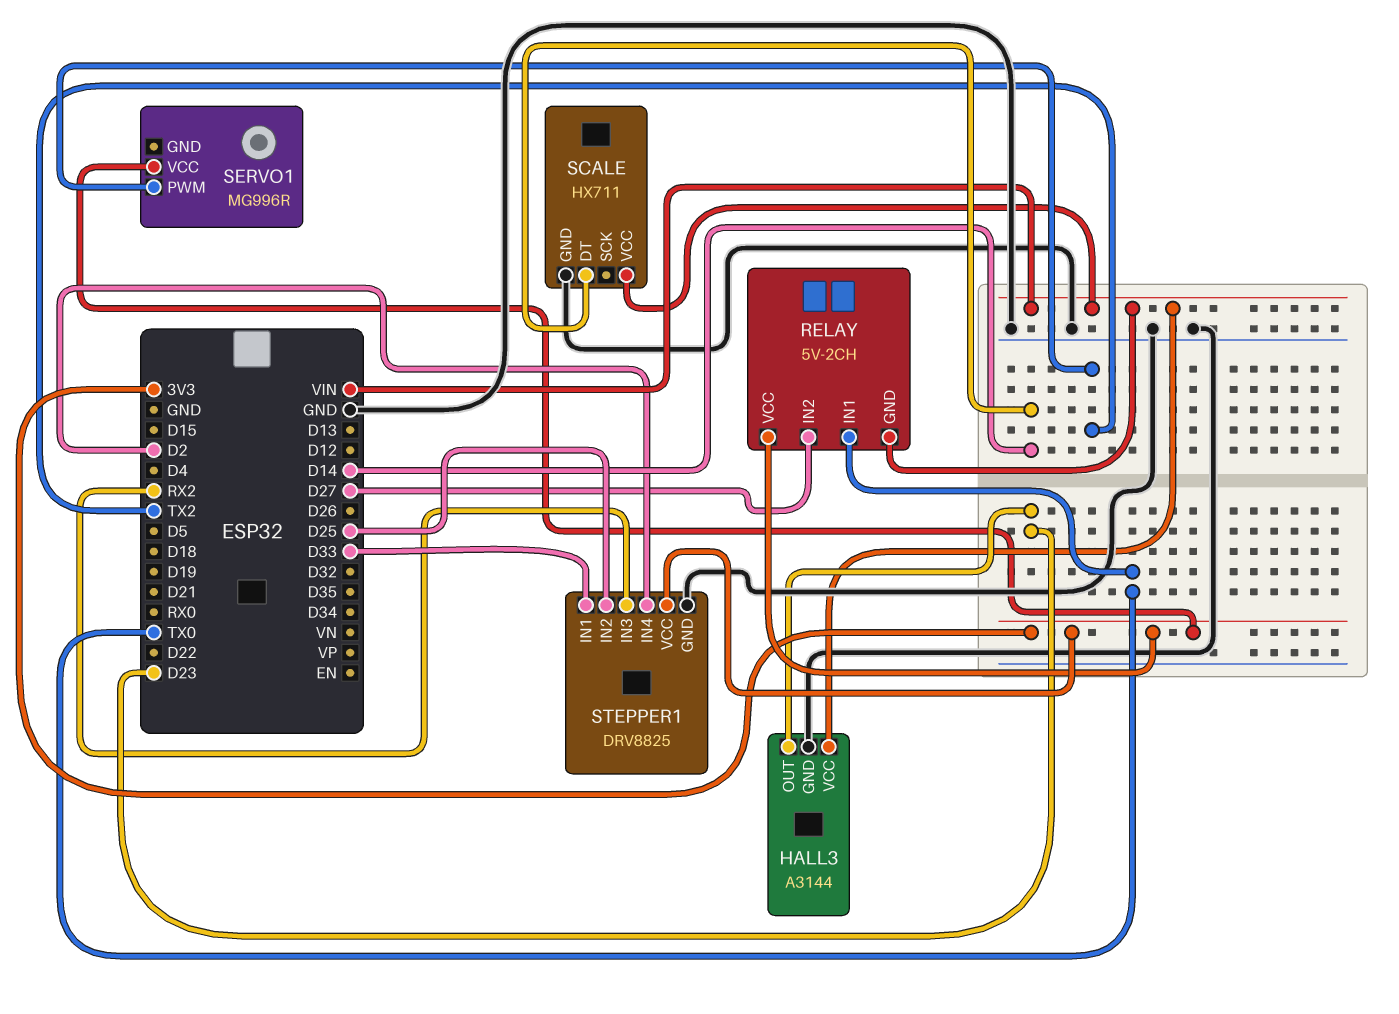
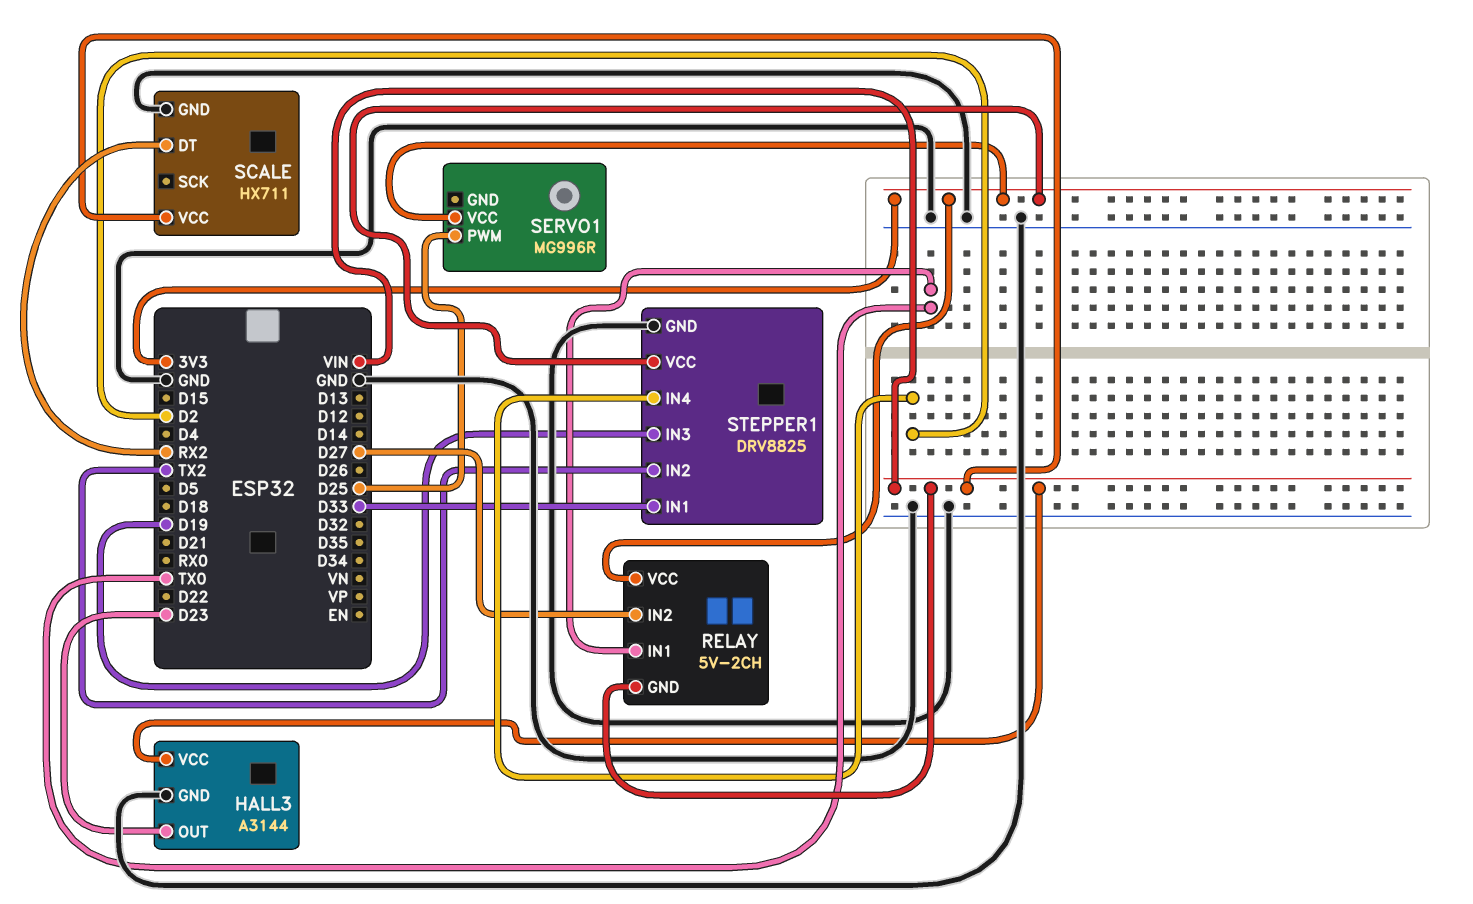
SCALE pin DT: D14 -> RX2
SERVO1 pin PWM: TX2 -> D25
STEPPER1 pin IN2: D25 -> TX2
STEPPER1 pin IN3: RX2 -> D19

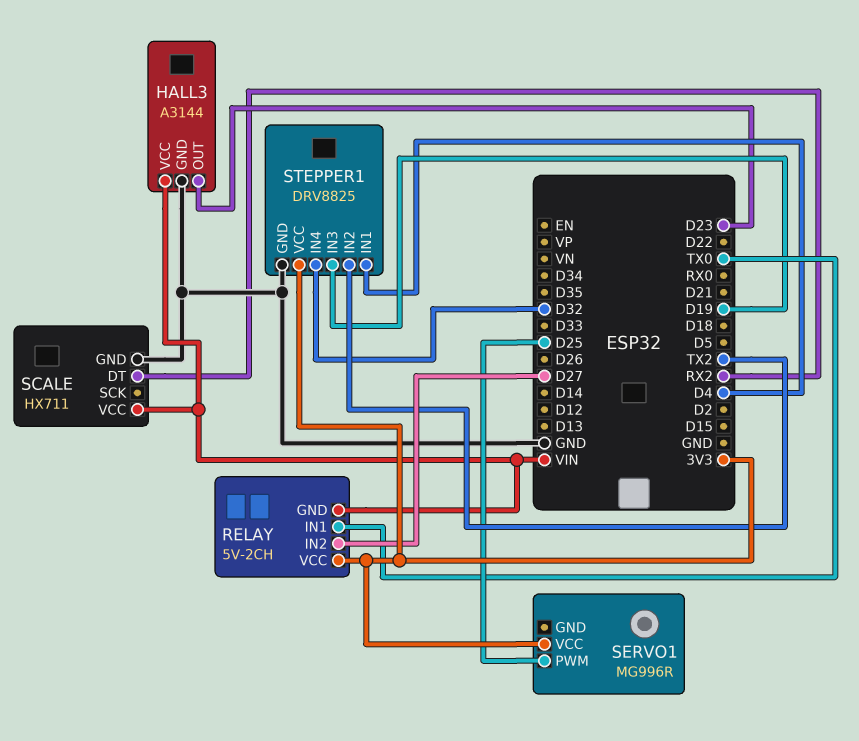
STEPPER1 pin IN1: D33 -> D4
STEPPER1 pin IN4: D2 -> D32

